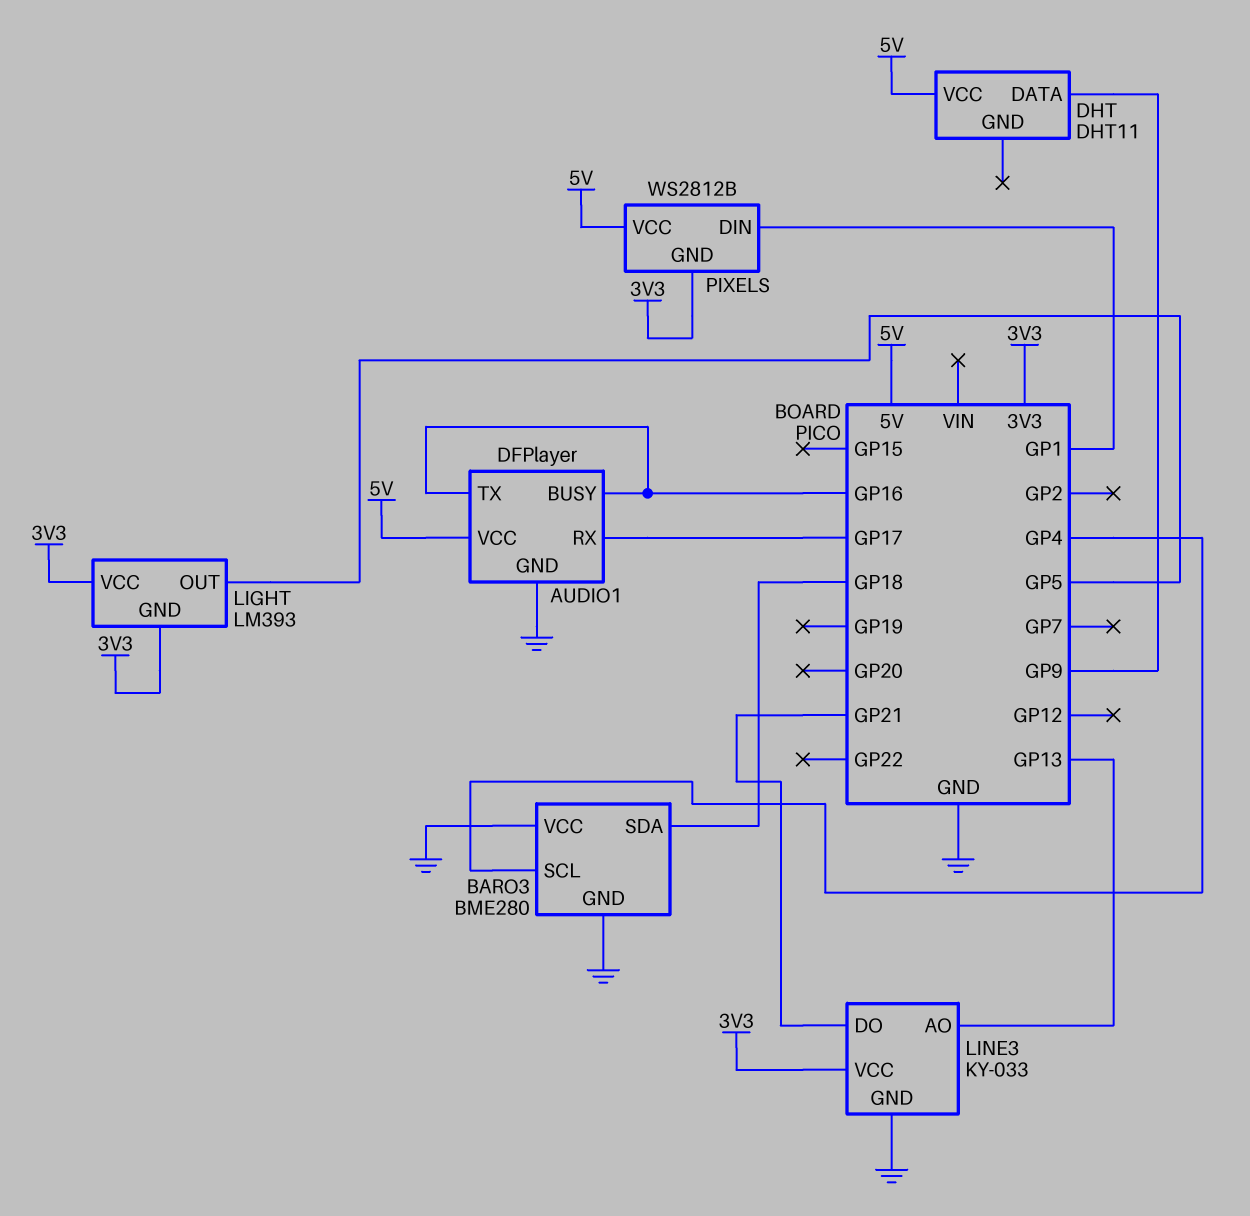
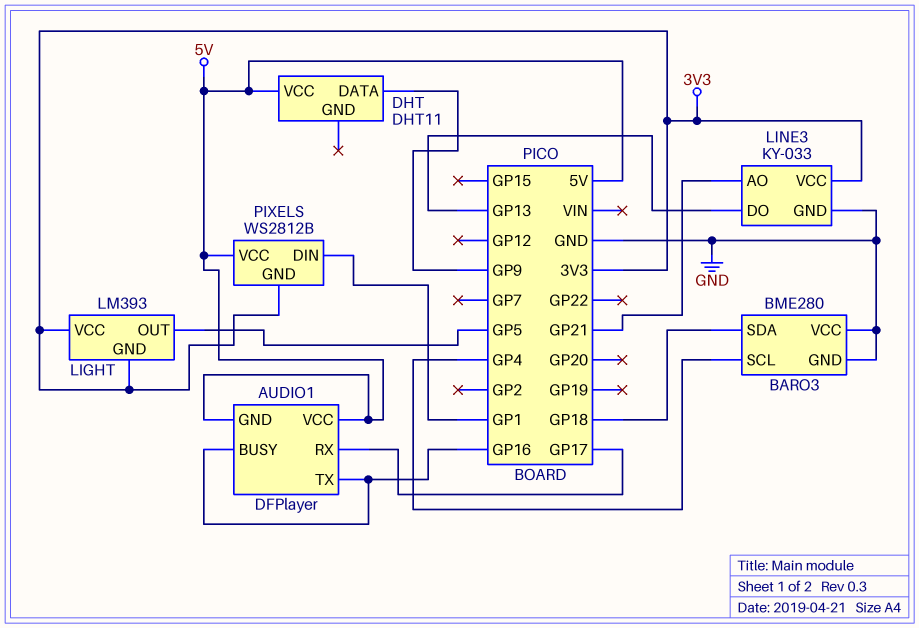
AUDIO1 pin GND: GND -> 5V
LINE3 pin AO: GP13 -> GP21
LINE3 pin DO: GP21 -> GP13

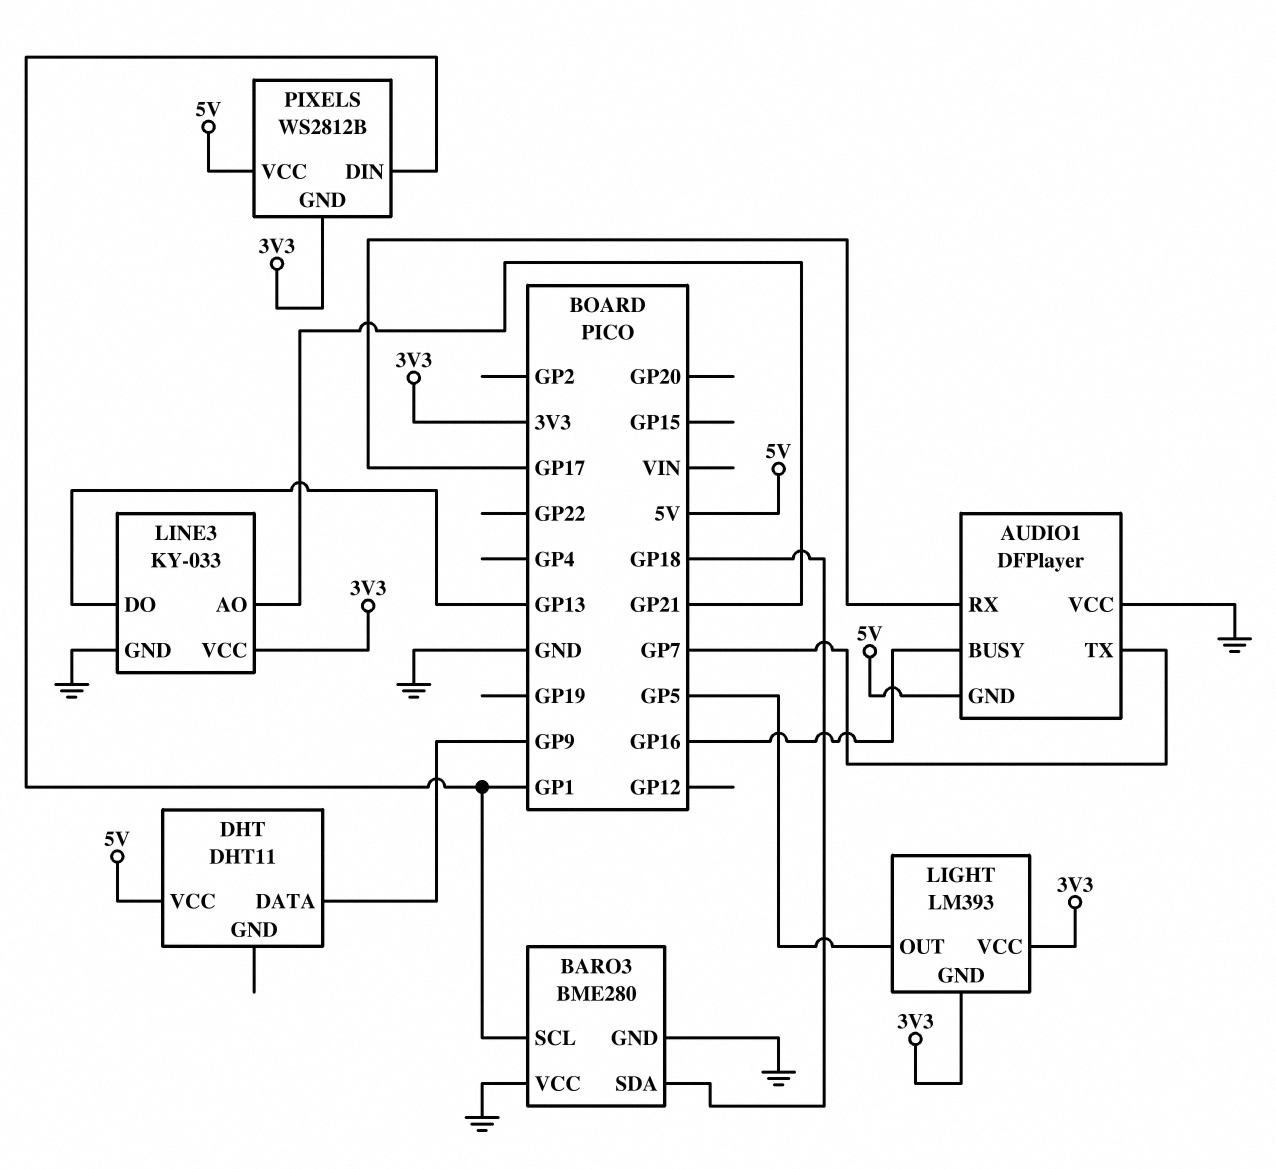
AUDIO1 pin TX: GP16 -> GP7
AUDIO1 pin VCC: 5V -> GND
BARO3 pin SCL: GP4 -> GP1

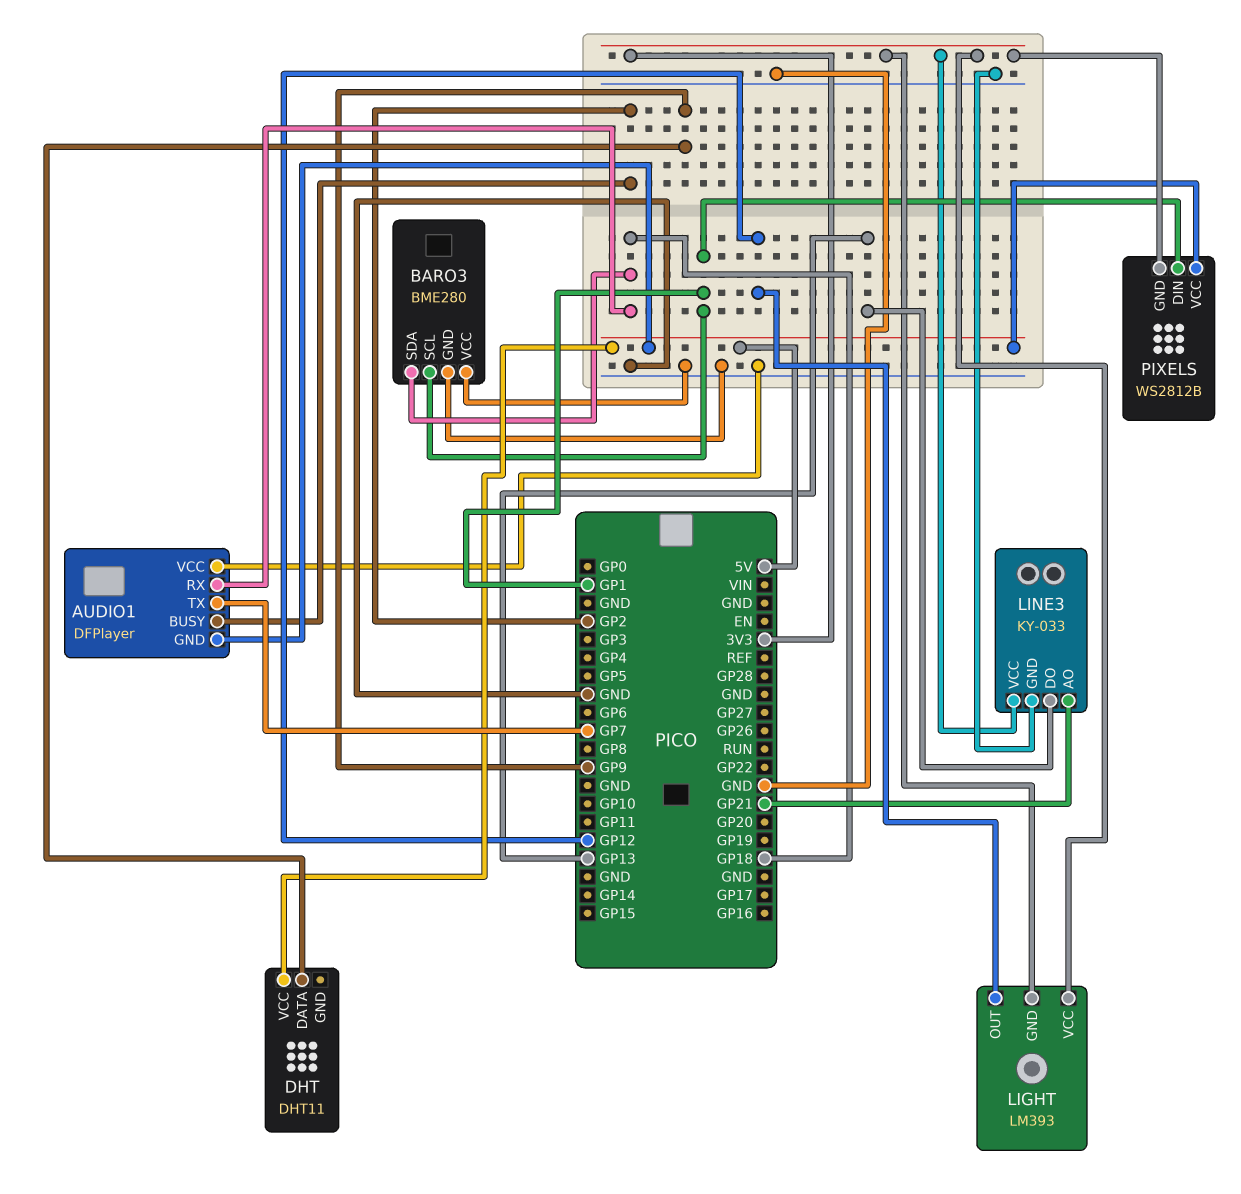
AUDIO1 pin BUSY: GP16 -> GP2
AUDIO1 pin RX: GP17 -> GP18
LIGHT pin OUT: GP5 -> GP12

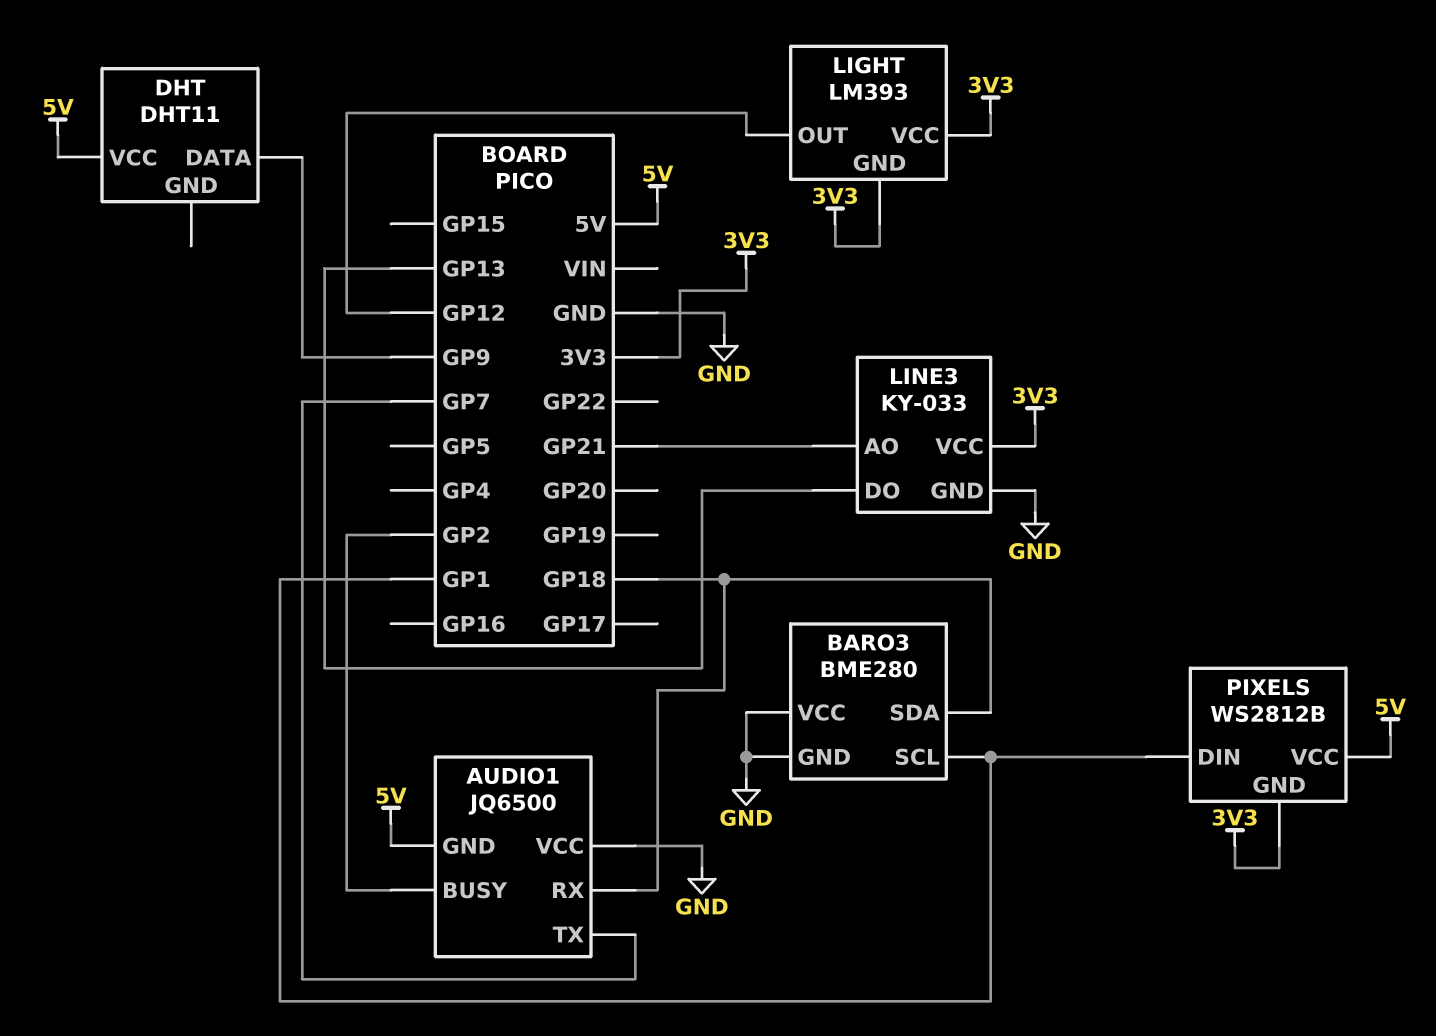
AUDIO1: DFPlayer -> JQ6500

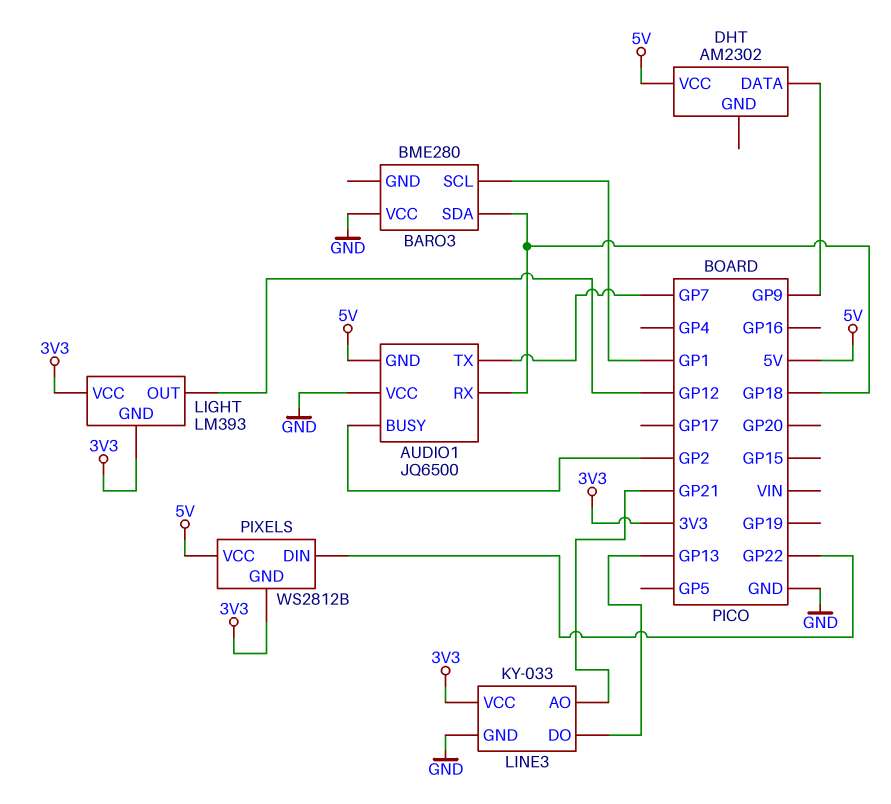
BARO3 pin GND: GND -> none
DHT: DHT11 -> AM2302
PIXELS pin DIN: GP1 -> GP22

